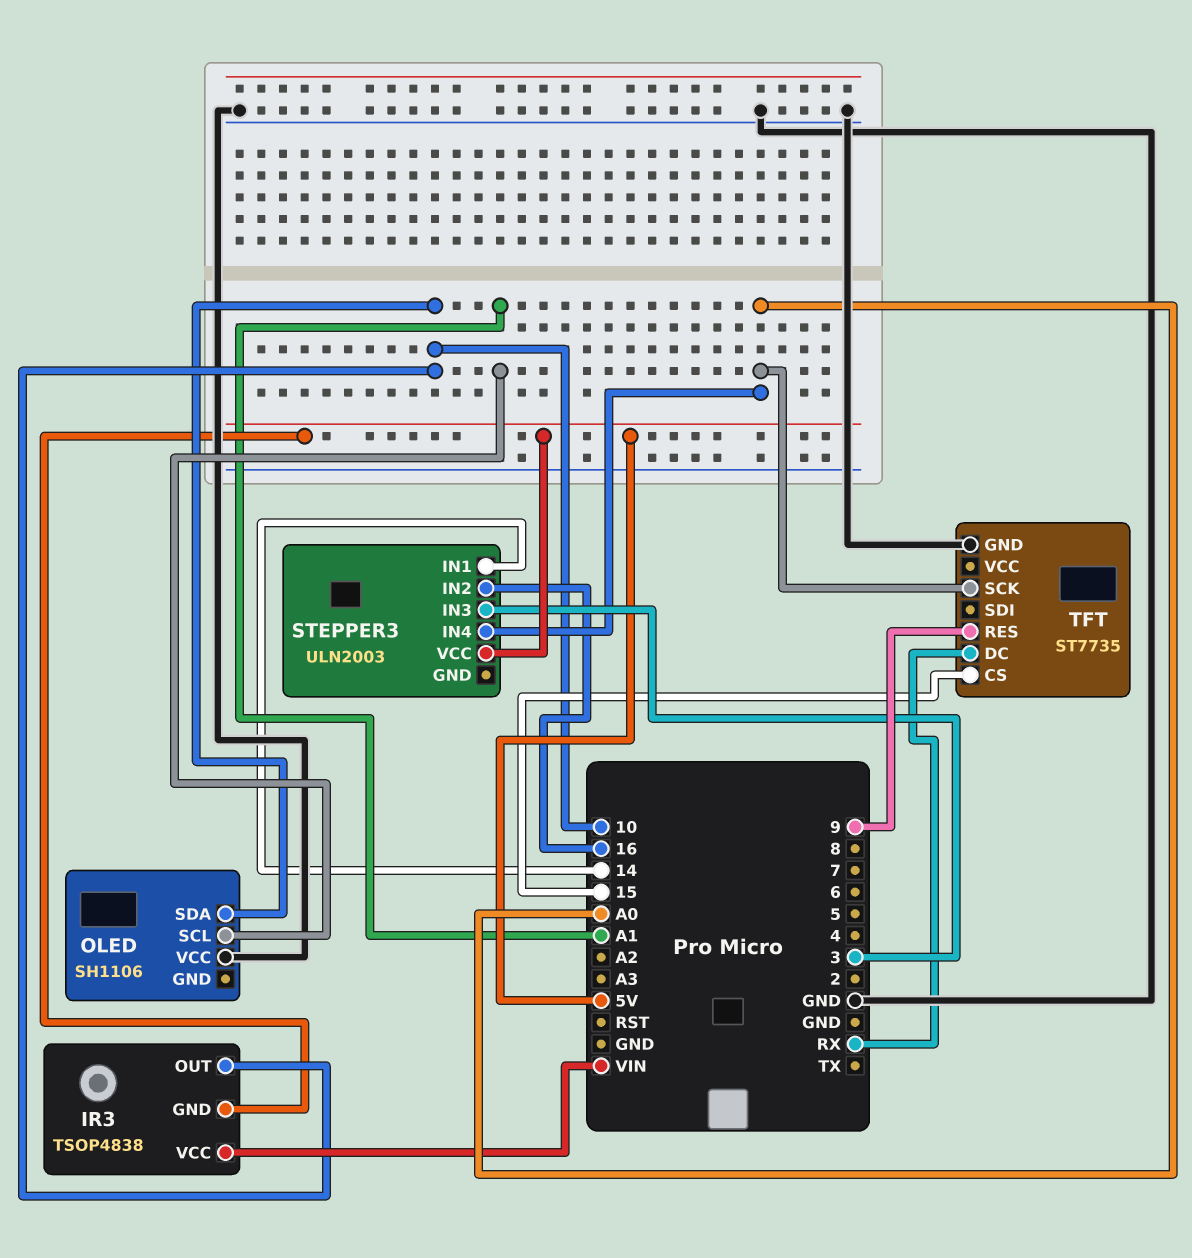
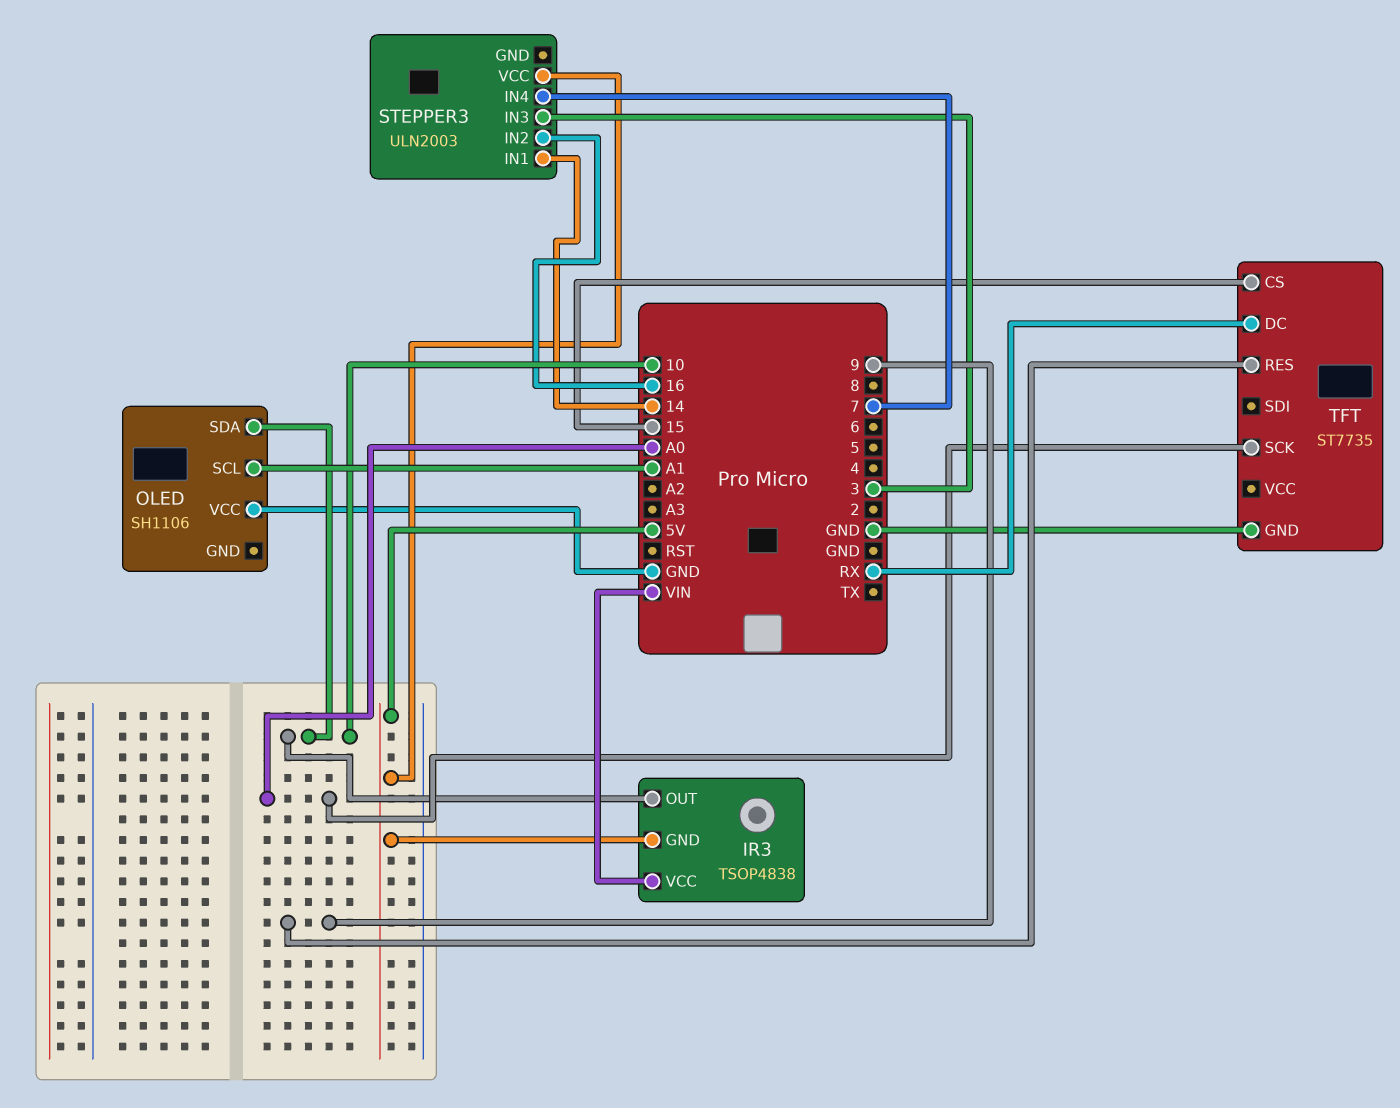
STEPPER3 pin IN4: A0 -> 7

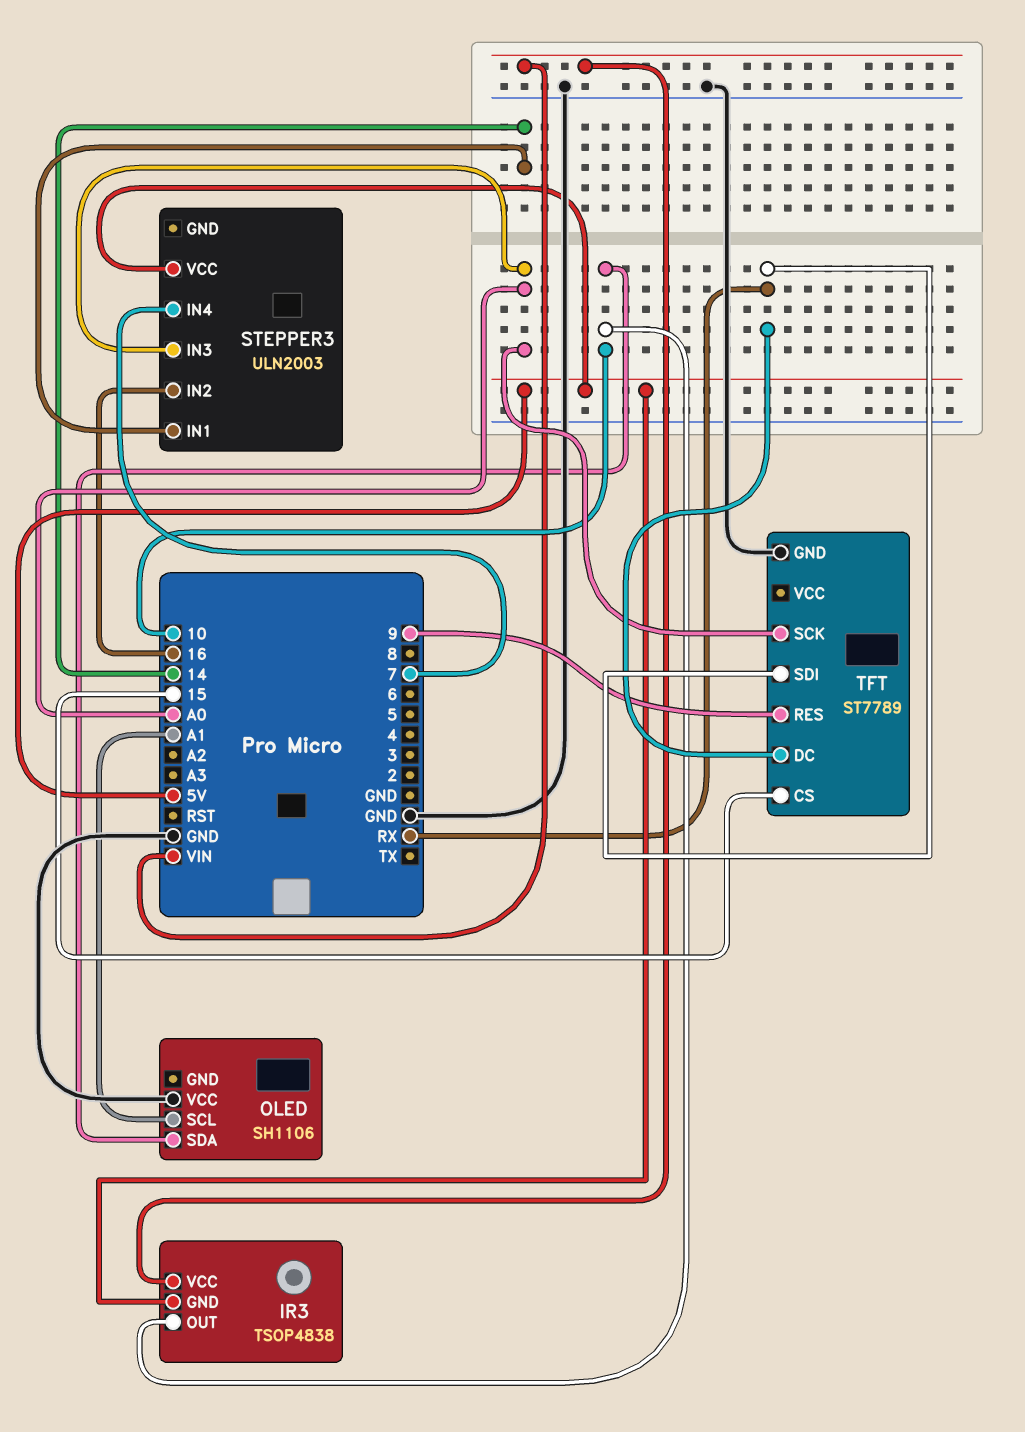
STEPPER3 pin IN3: 3 -> A0
TFT: ST7735 -> ST7789
TFT pin SDI: none -> RX

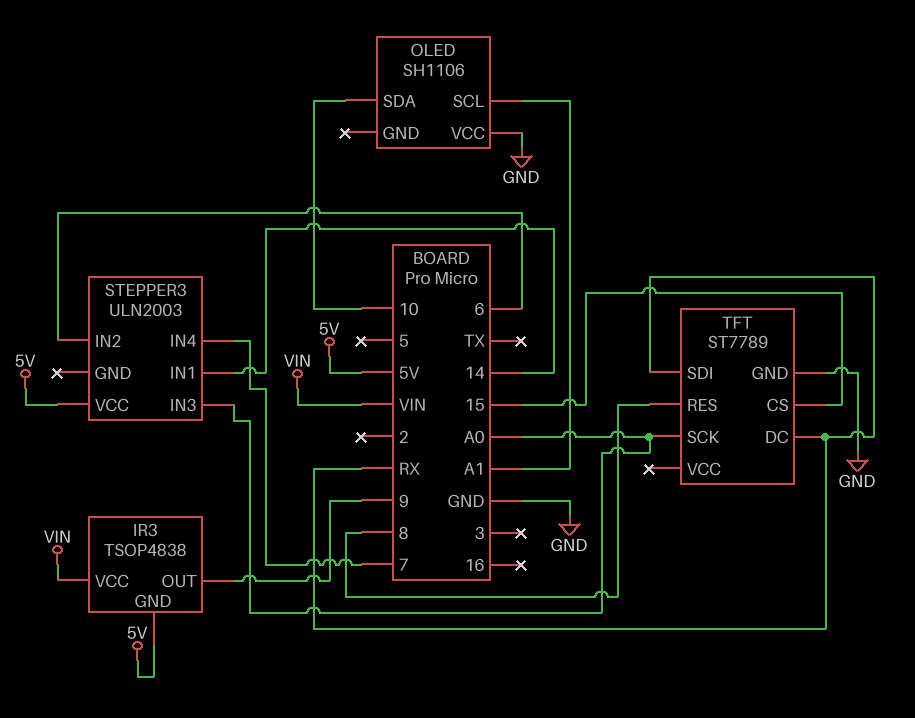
IR3 pin OUT: 10 -> 9
STEPPER3 pin IN2: 16 -> 6
TFT pin RES: 9 -> 8

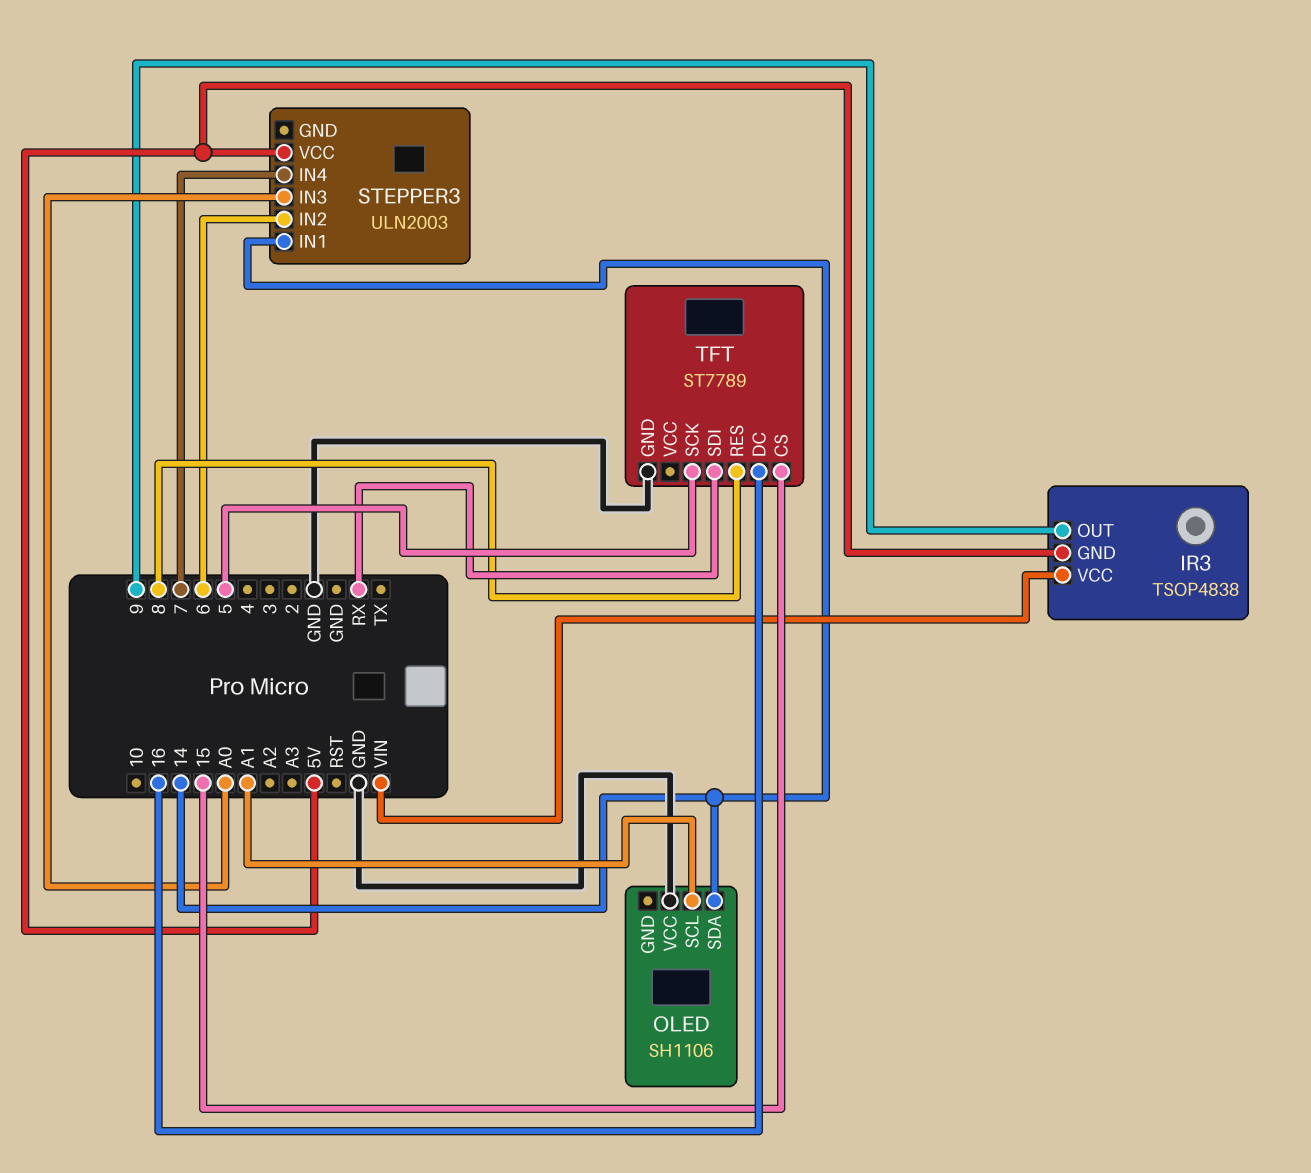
OLED pin SDA: 10 -> 14
TFT pin DC: RX -> 16
TFT pin SCK: A0 -> 5

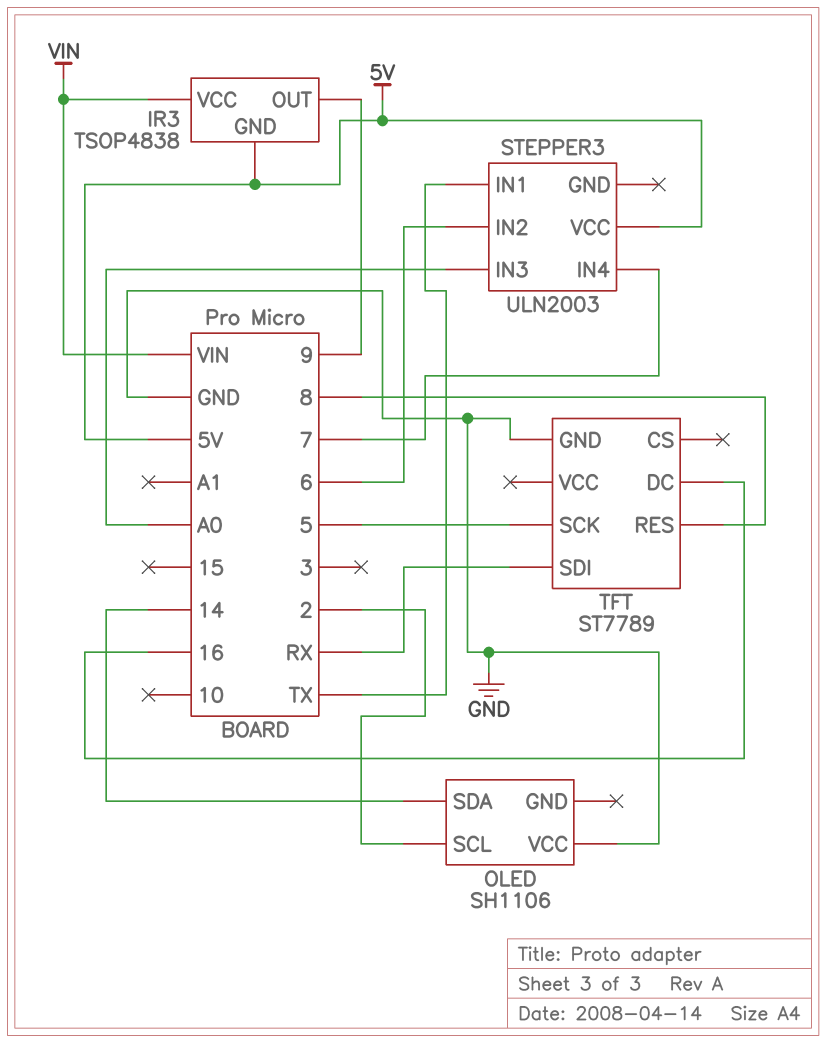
OLED pin SCL: A1 -> 2
STEPPER3 pin IN1: 14 -> TX
TFT pin CS: 15 -> none

